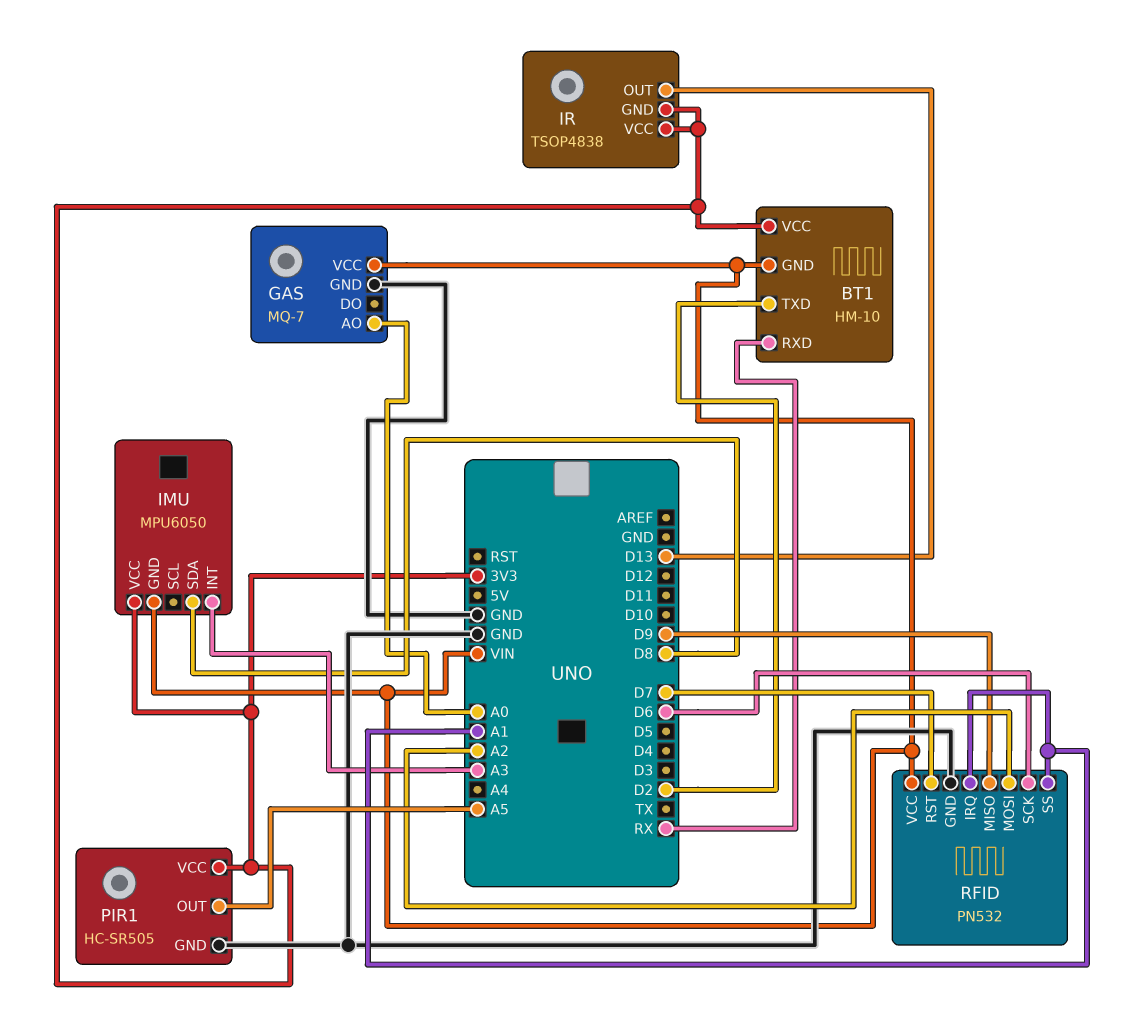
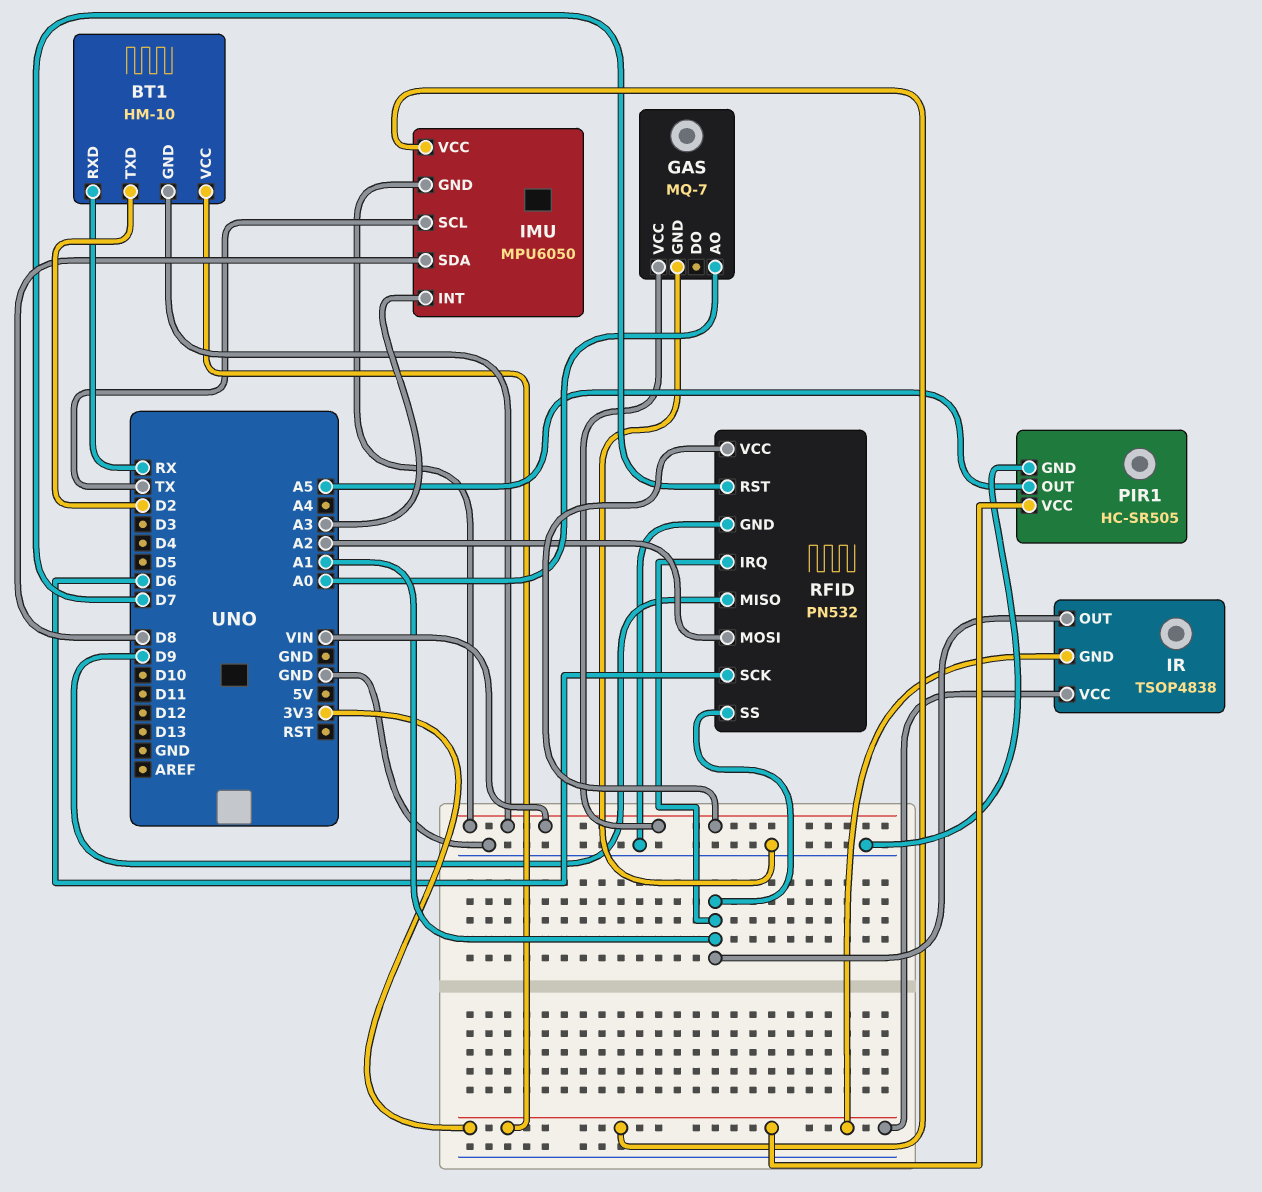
IMU pin SCL: none -> TX
IR pin OUT: D13 -> A1

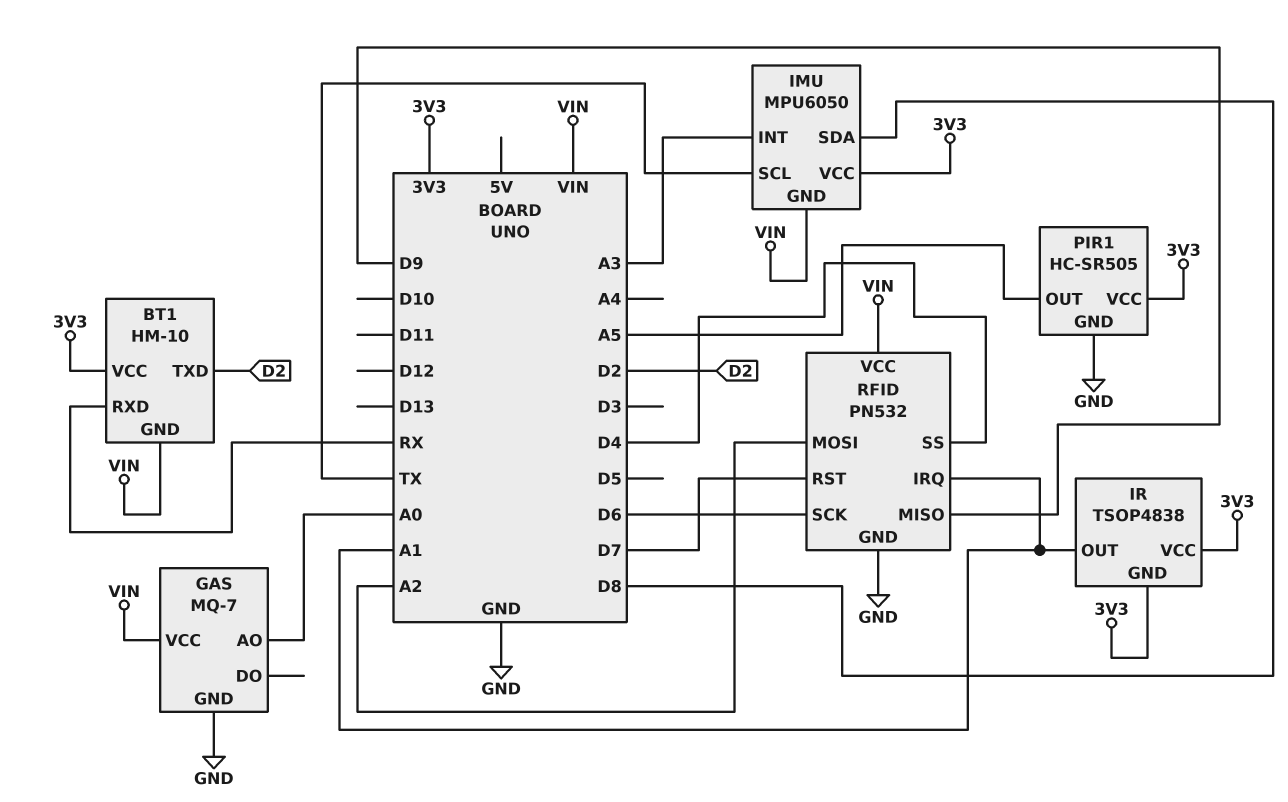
RFID pin SS: A1 -> D4

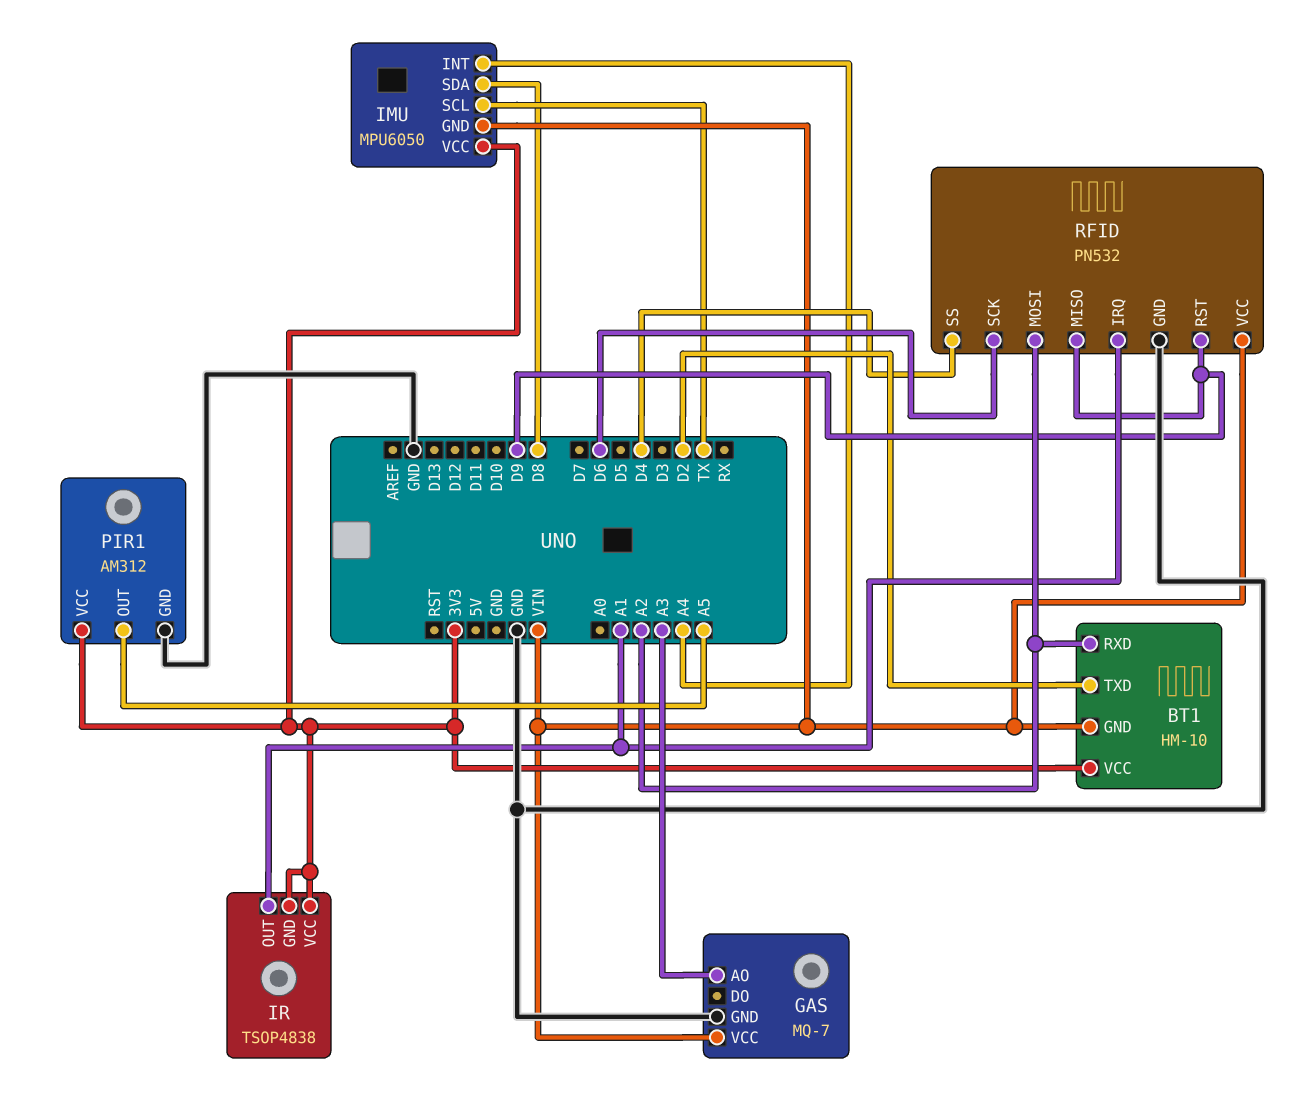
BT1 pin RXD: RX -> A2
GAS pin AO: A0 -> A3
IMU pin INT: A3 -> A4
PIR1: HC-SR505 -> AM312
RFID pin RST: D7 -> D9

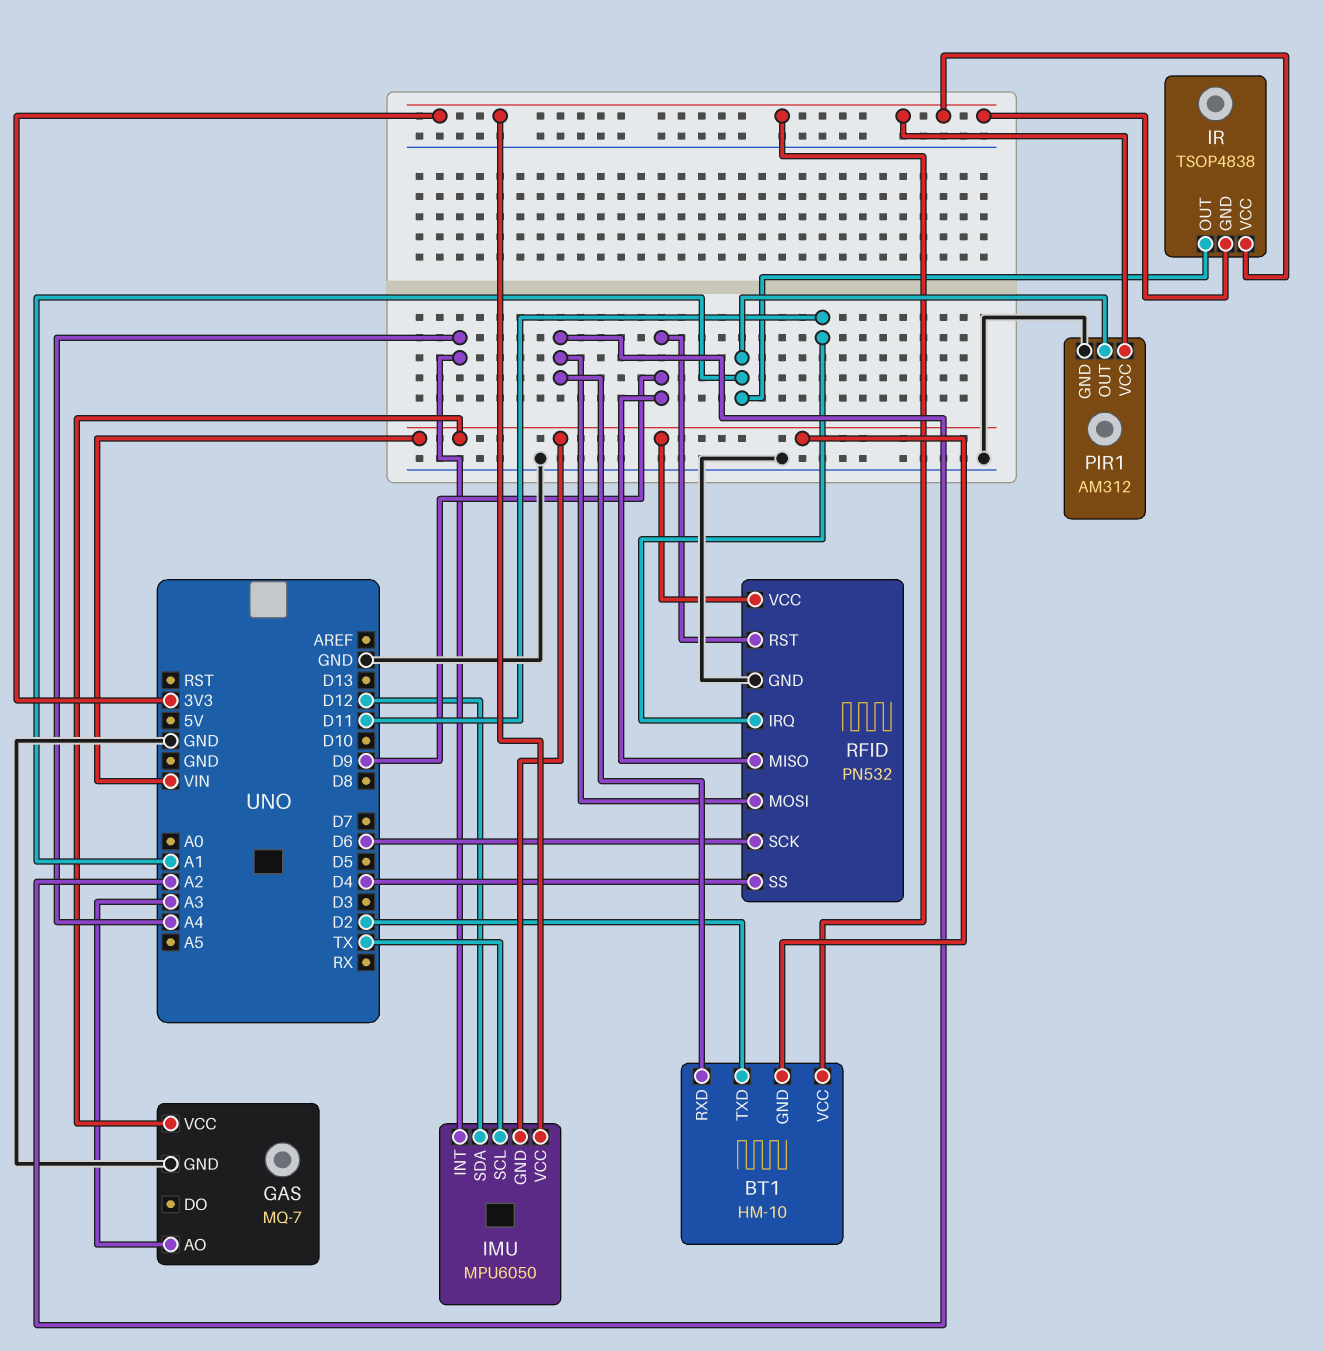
IMU pin SDA: D8 -> D12
PIR1 pin OUT: A5 -> A1
RFID pin IRQ: A1 -> D11

